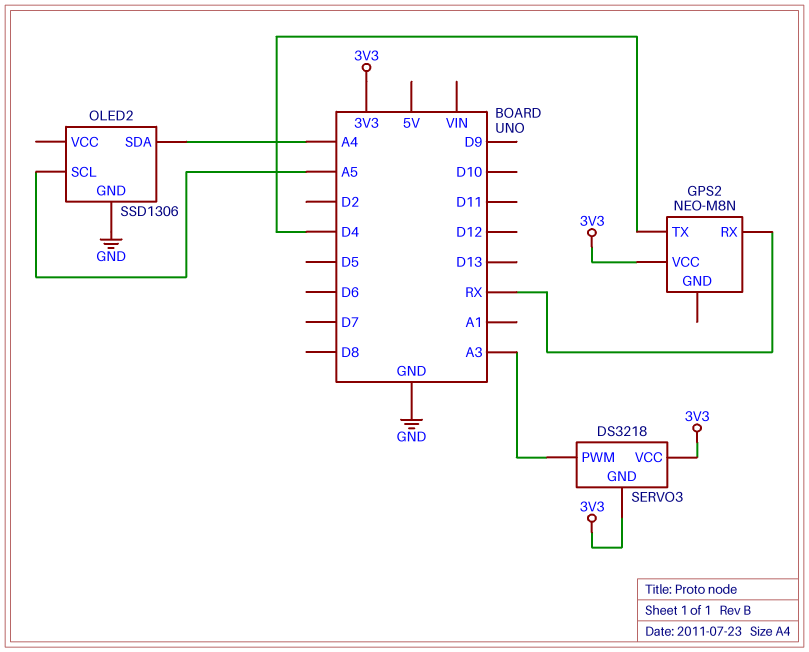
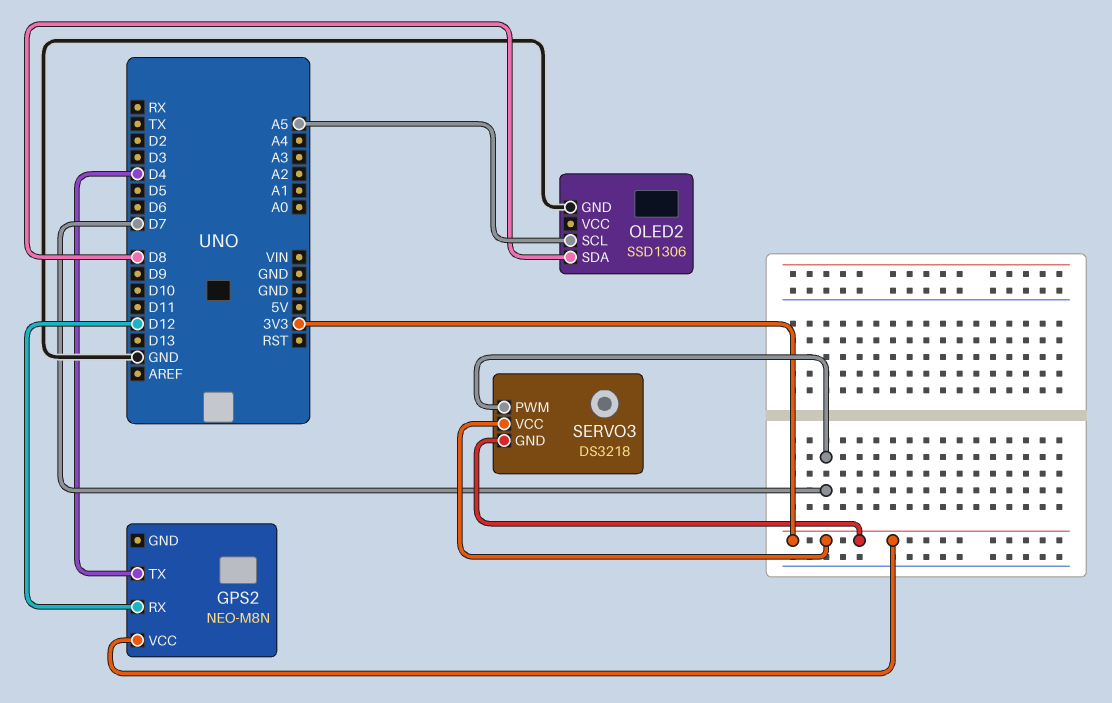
GPS2 pin RX: RX -> D12
OLED2 pin SDA: A4 -> D8
SERVO3 pin PWM: A3 -> D7

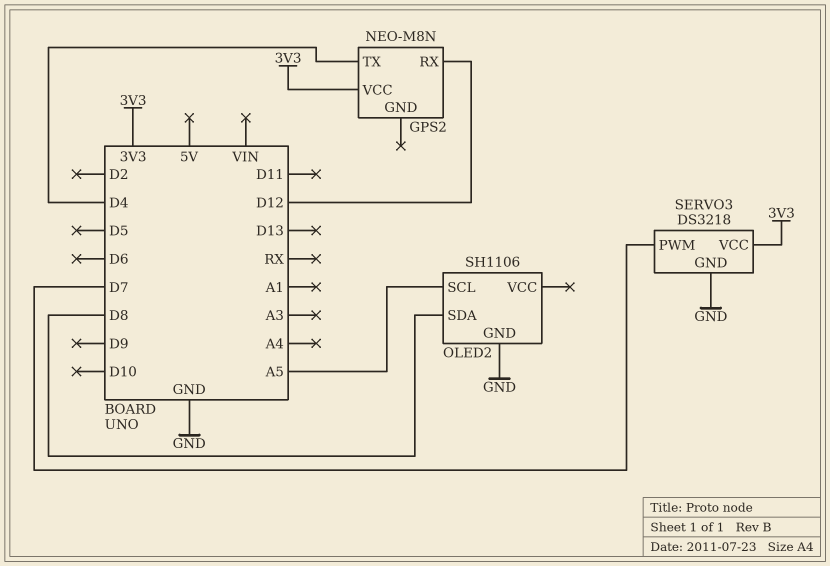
OLED2: SSD1306 -> SH1106
SERVO3 pin GND: 3V3 -> GND

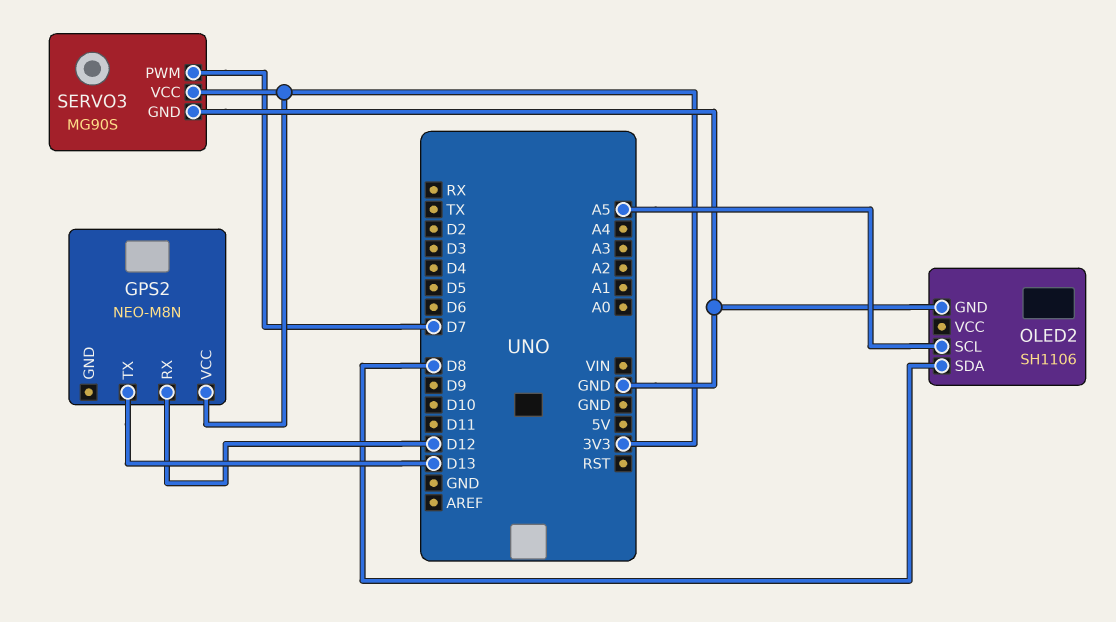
GPS2 pin TX: D4 -> D13
SERVO3: DS3218 -> MG90S

